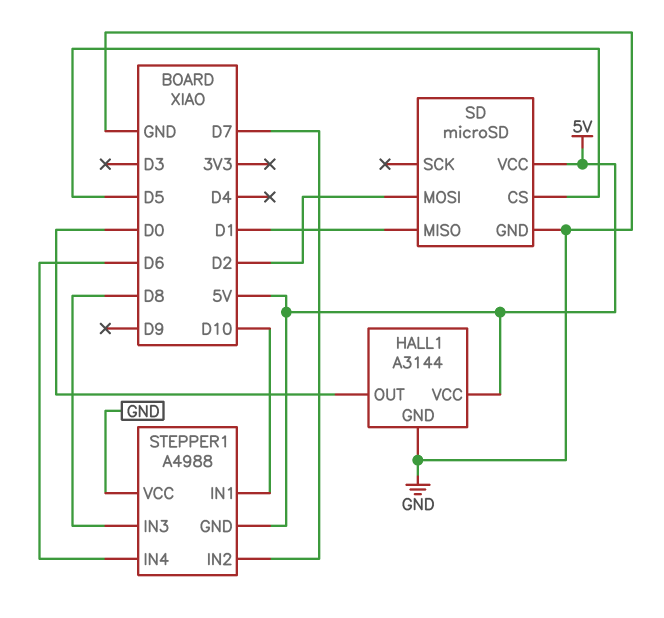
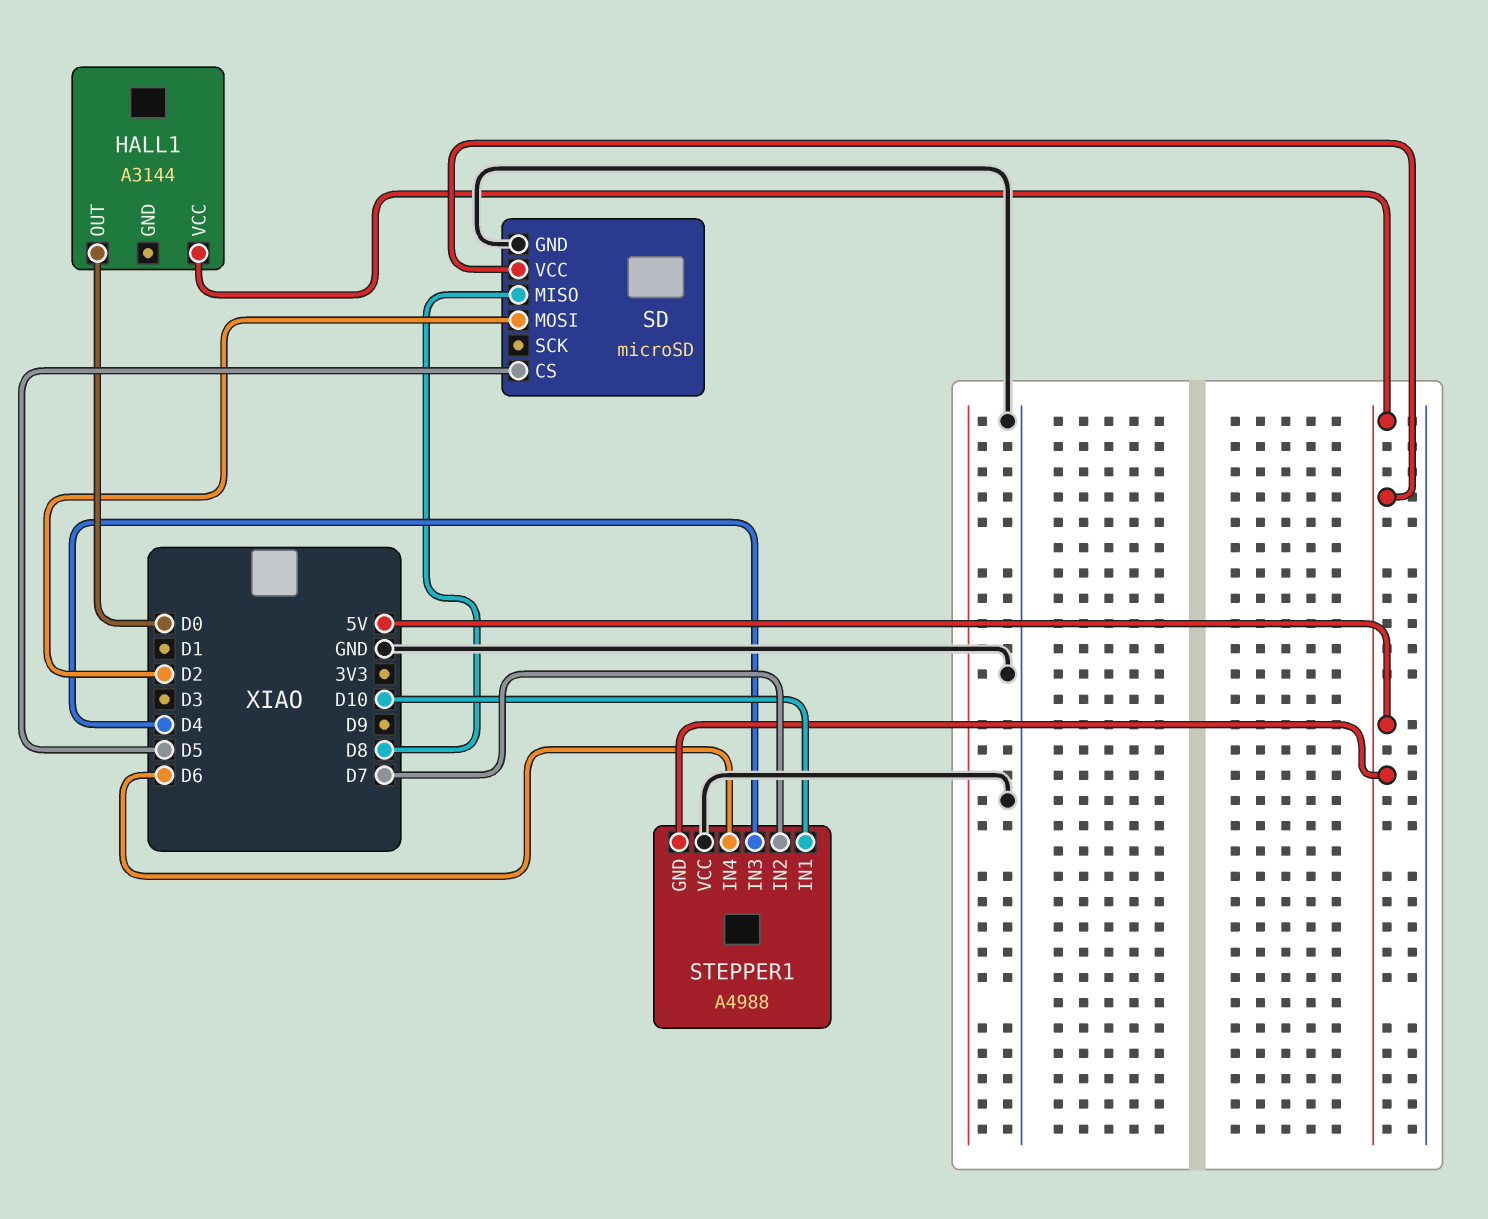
HALL1 pin GND: GND -> none
SD pin MISO: D1 -> D8
STEPPER1 pin IN3: D8 -> D4

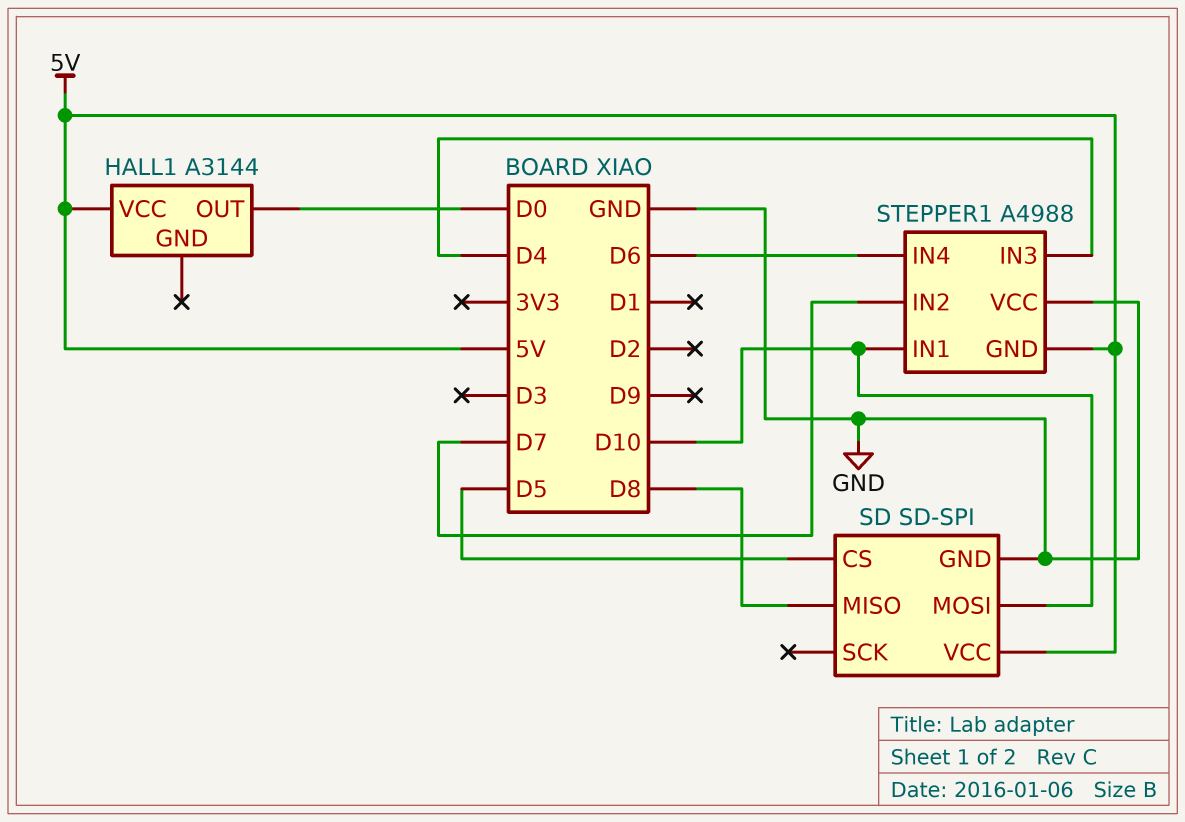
SD: microSD -> SD-SPI
SD pin MOSI: D2 -> D10

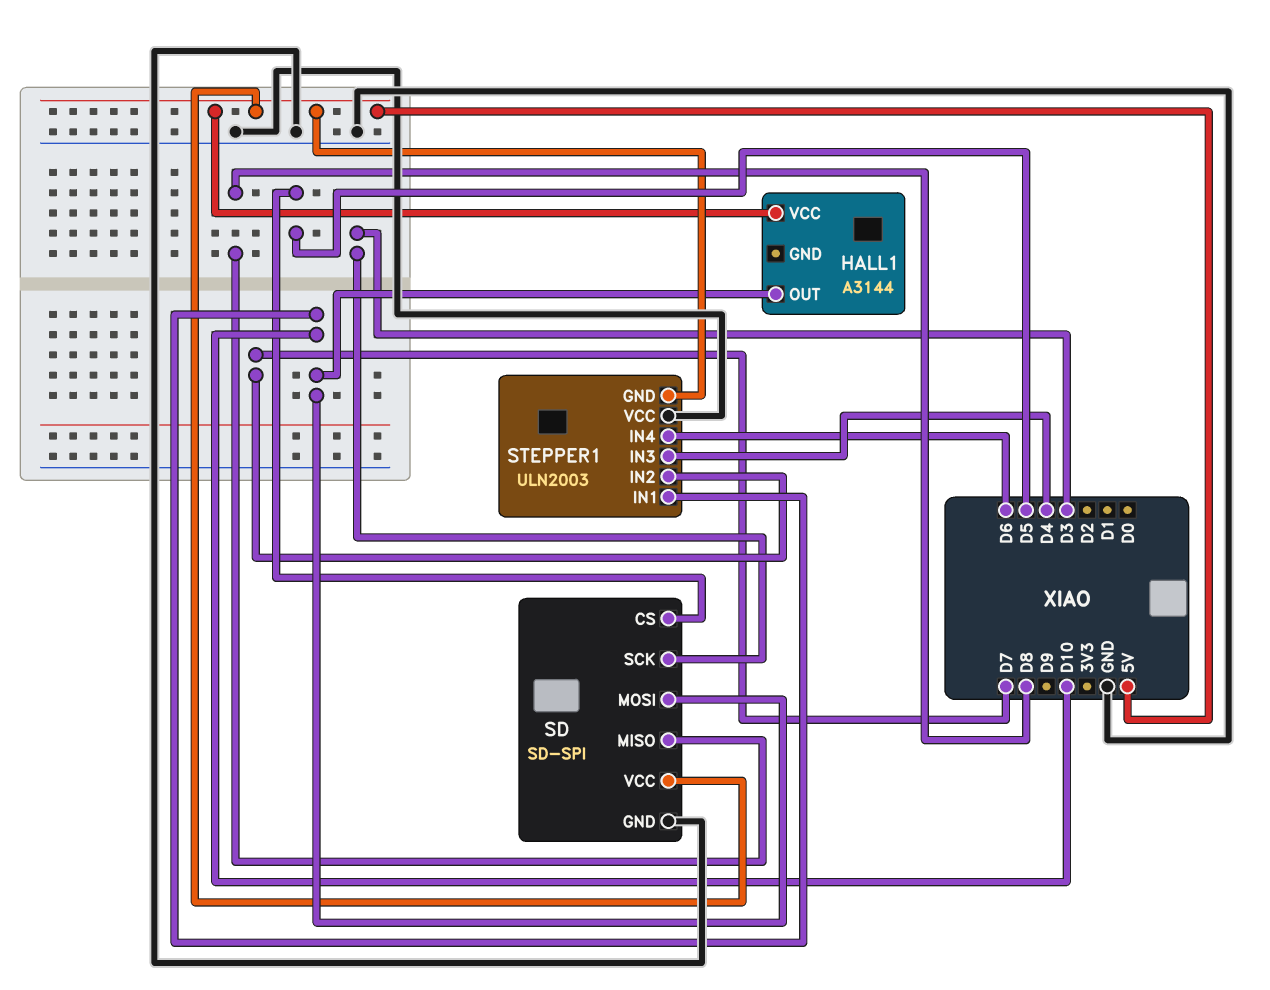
HALL1 pin OUT: D0 -> D10
SD pin SCK: none -> D3
STEPPER1: A4988 -> ULN2003

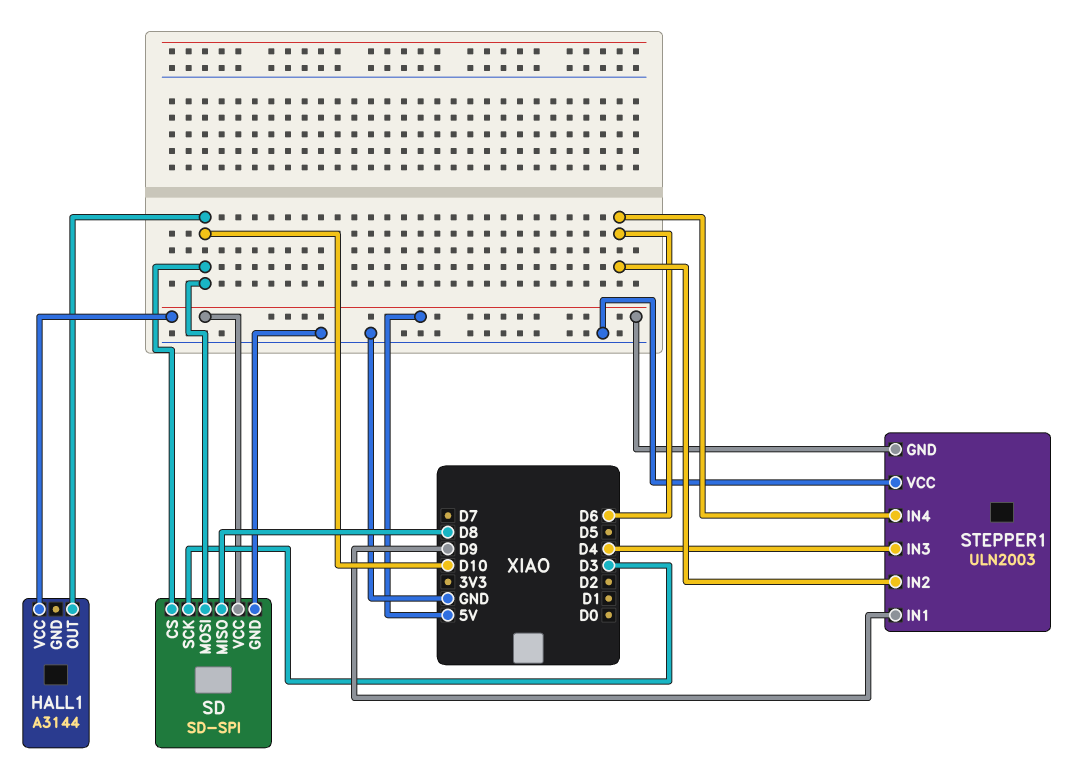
SD pin CS: D5 -> D10
STEPPER1 pin IN1: D10 -> D9
STEPPER1 pin IN2: D7 -> D6

